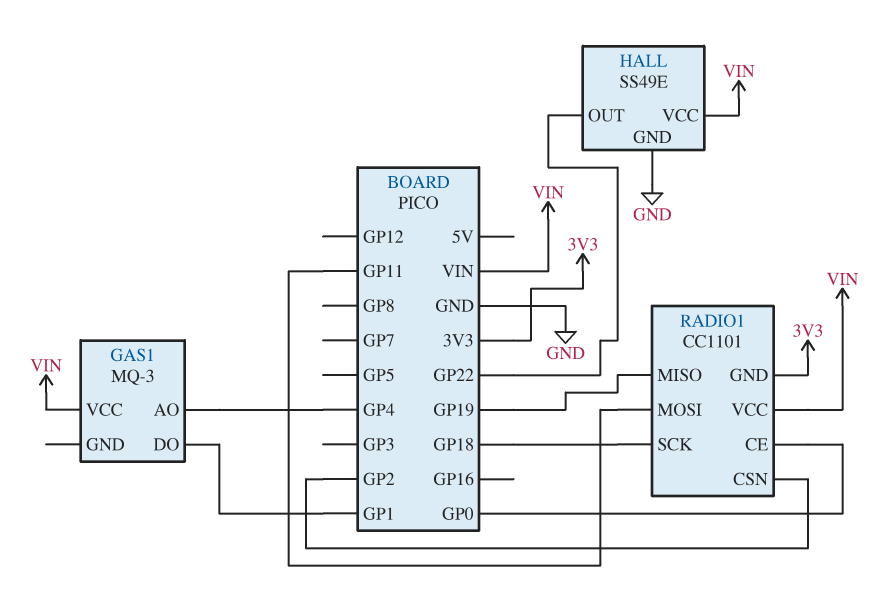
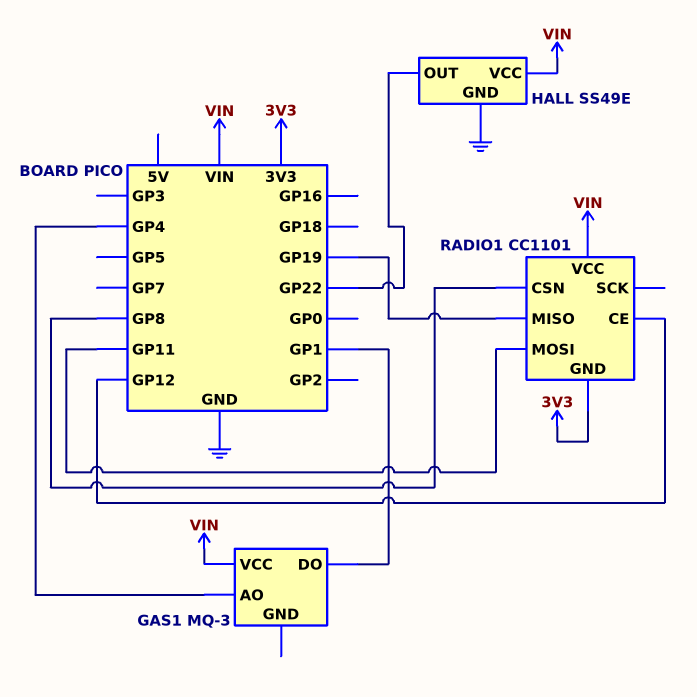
RADIO1 pin CE: GP0 -> GP12
RADIO1 pin CSN: GP2 -> GP8
RADIO1 pin SCK: GP18 -> none

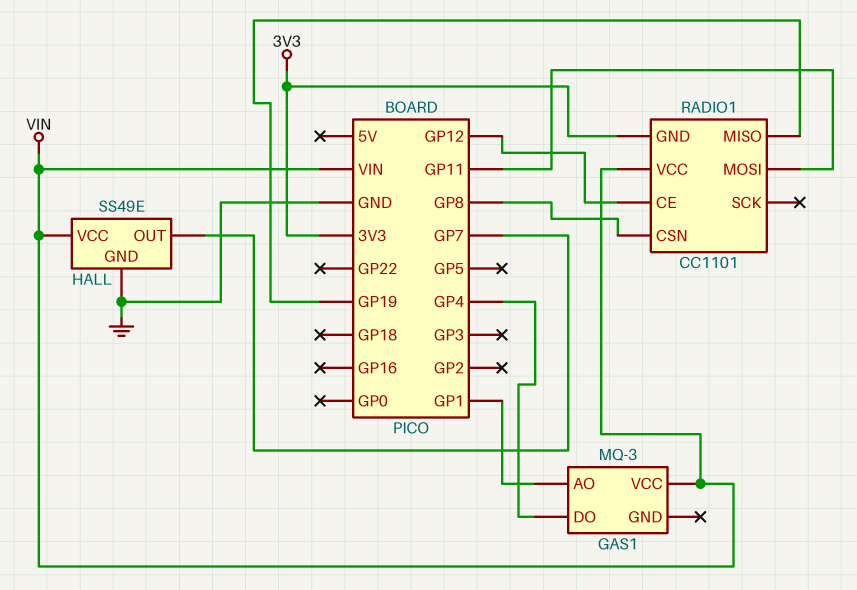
GAS1 pin AO: GP4 -> GP1
GAS1 pin DO: GP1 -> GP4
HALL pin OUT: GP22 -> GP7

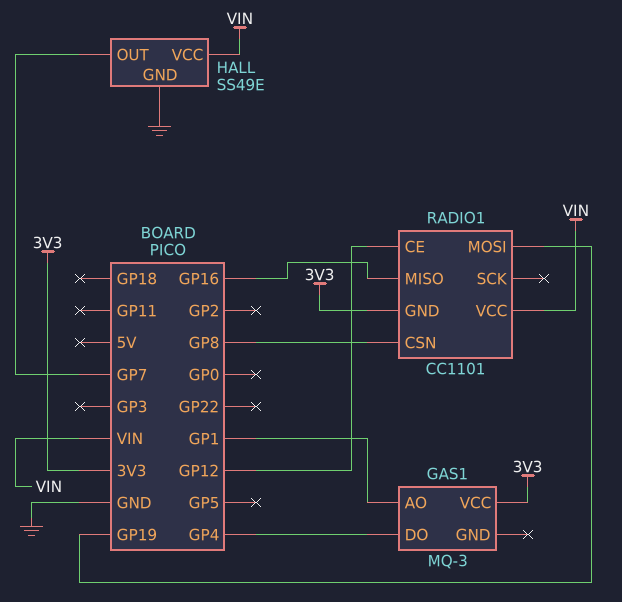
GAS1 pin VCC: VIN -> 3V3
RADIO1 pin MISO: GP19 -> GP16
RADIO1 pin MOSI: GP11 -> GP19

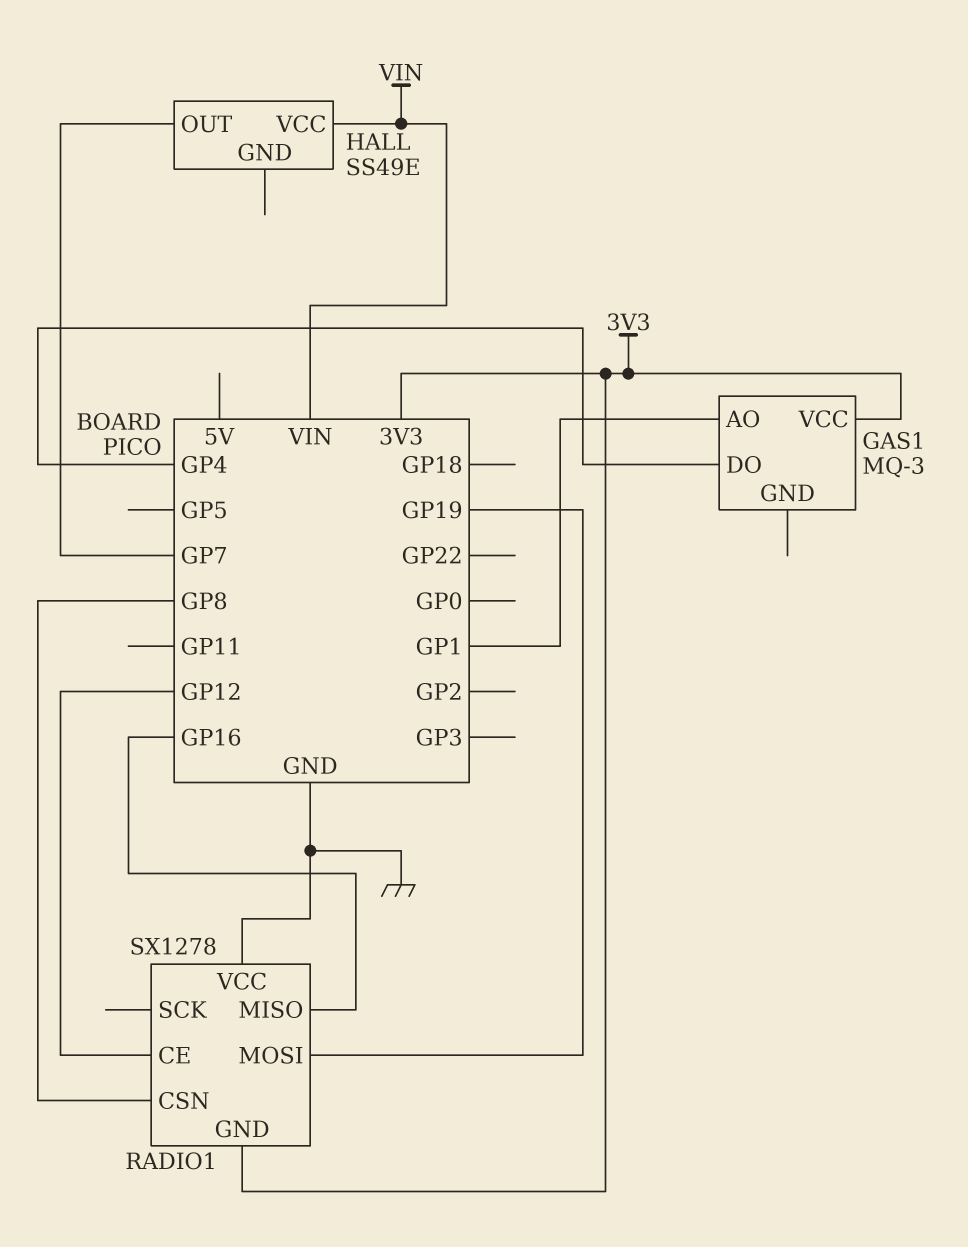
HALL pin GND: GND -> none
RADIO1: CC1101 -> SX1278
RADIO1 pin VCC: VIN -> GND

